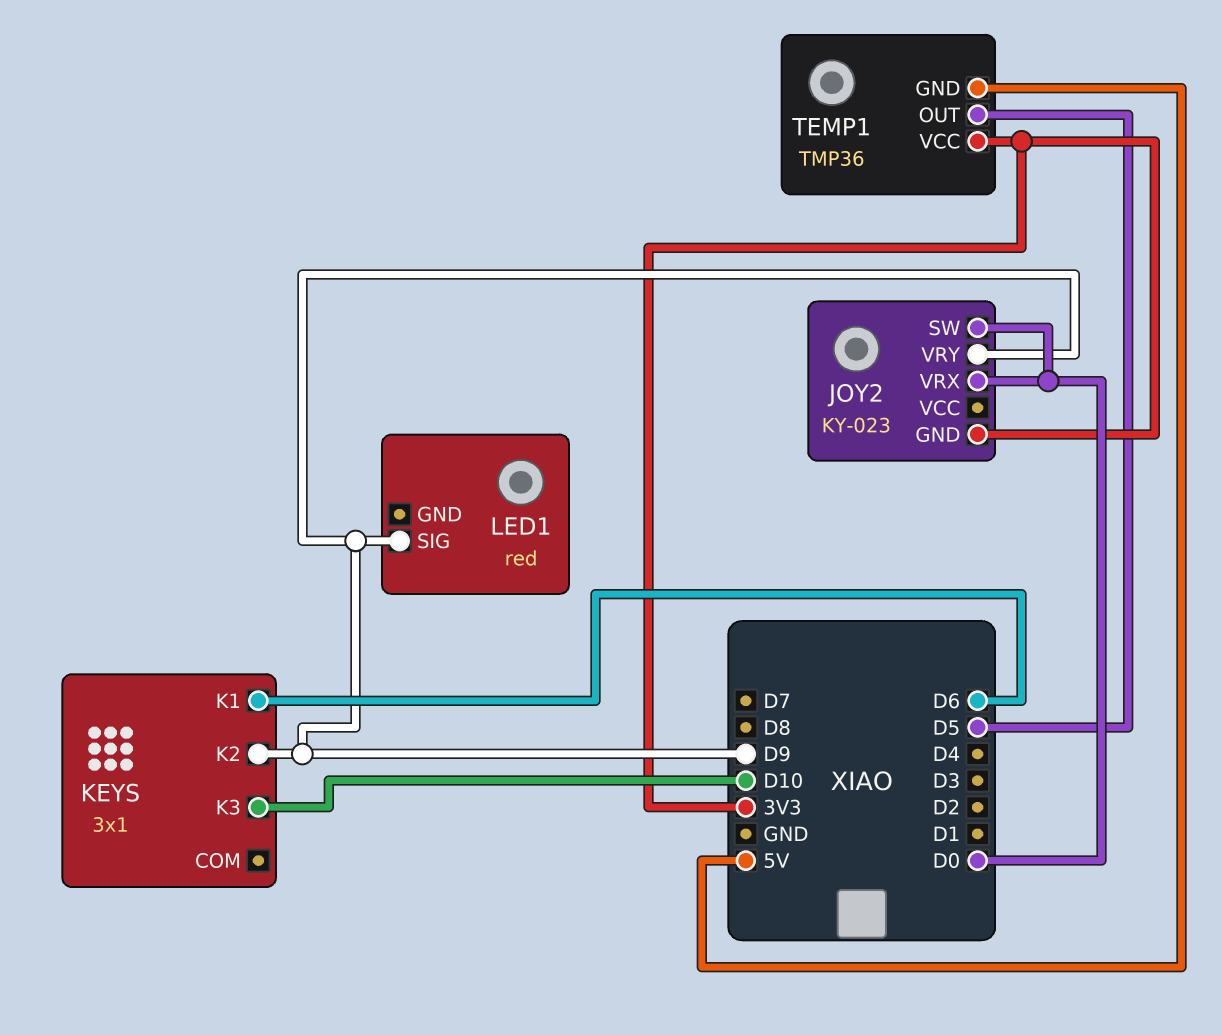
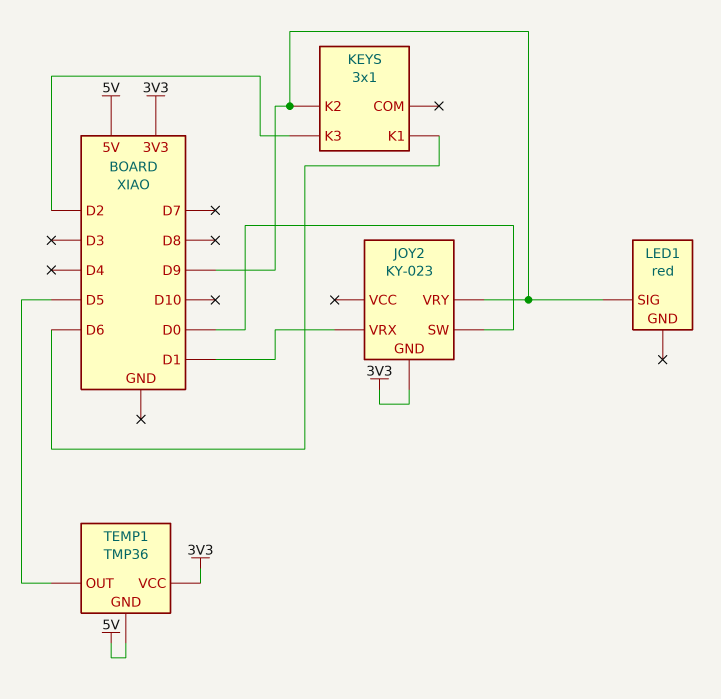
JOY2 pin VRX: D0 -> D1
KEYS pin K3: D10 -> D2

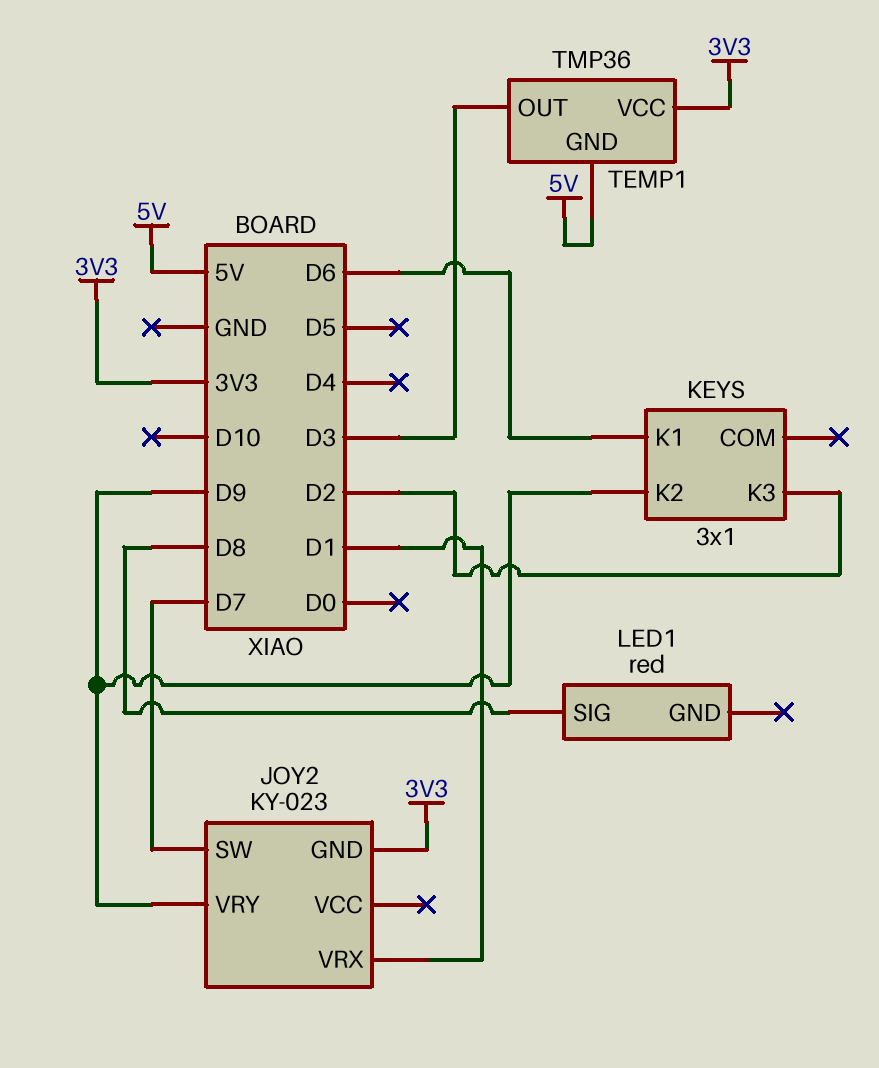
JOY2 pin SW: D0 -> D7
LED1 pin SIG: D9 -> D8
TEMP1 pin OUT: D5 -> D3

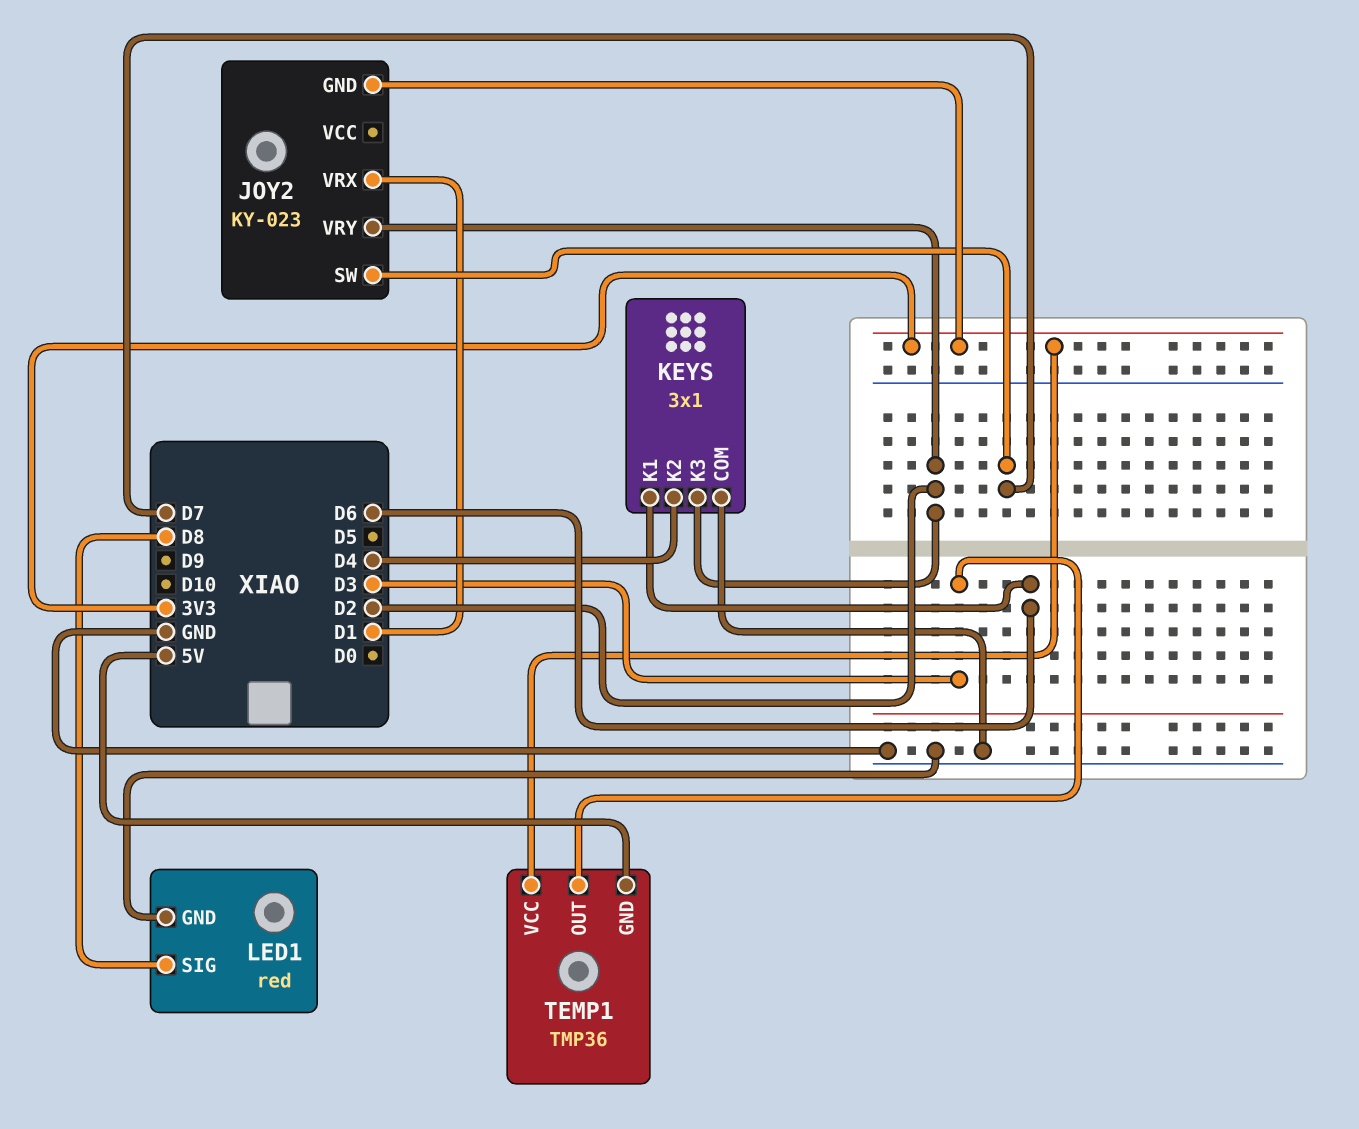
JOY2 pin VRY: D9 -> D2
KEYS pin COM: none -> GND
KEYS pin K2: D9 -> D4
LED1 pin GND: none -> GND

